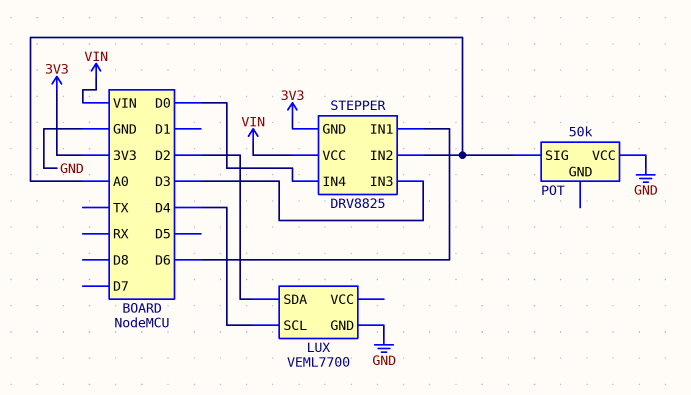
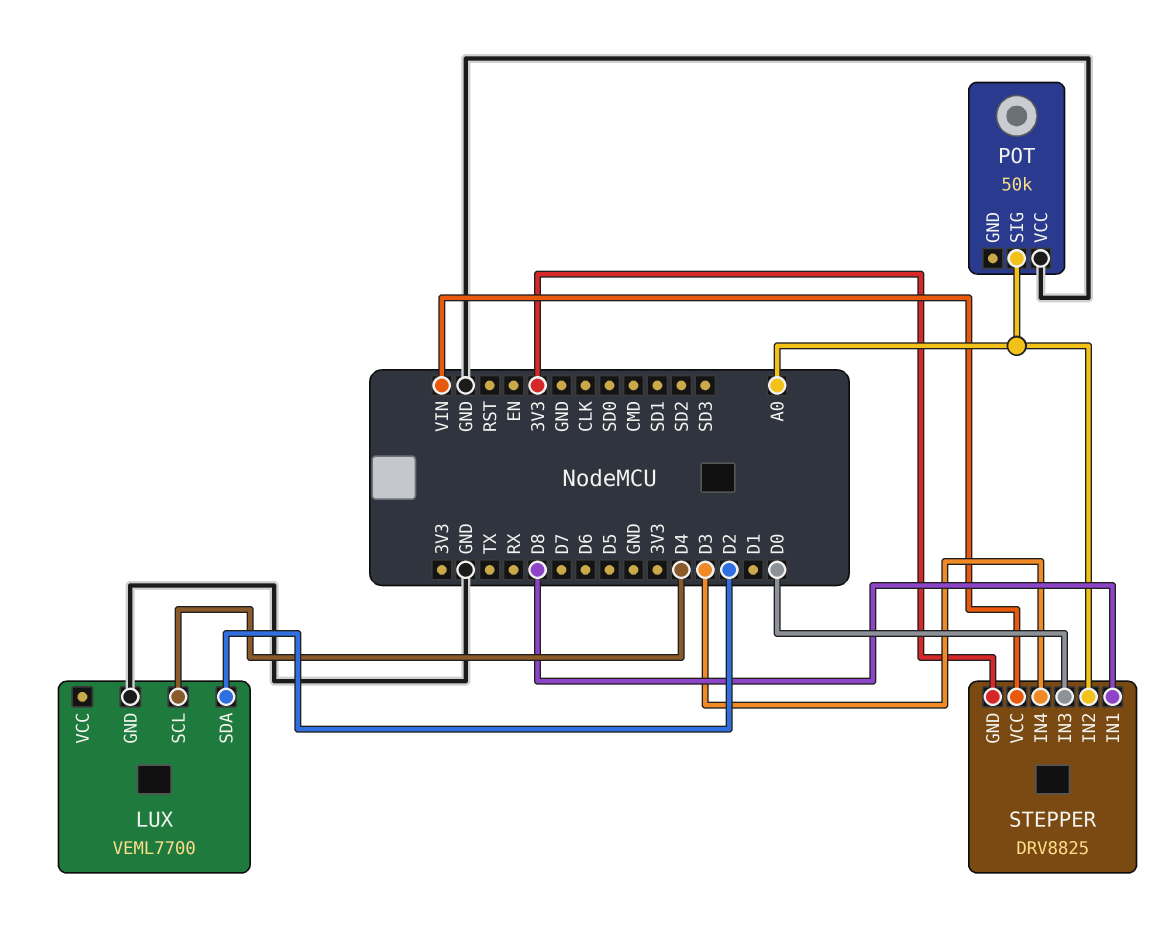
STEPPER pin IN1: D6 -> D8
STEPPER pin IN3: D3 -> D0
STEPPER pin IN4: D0 -> D3

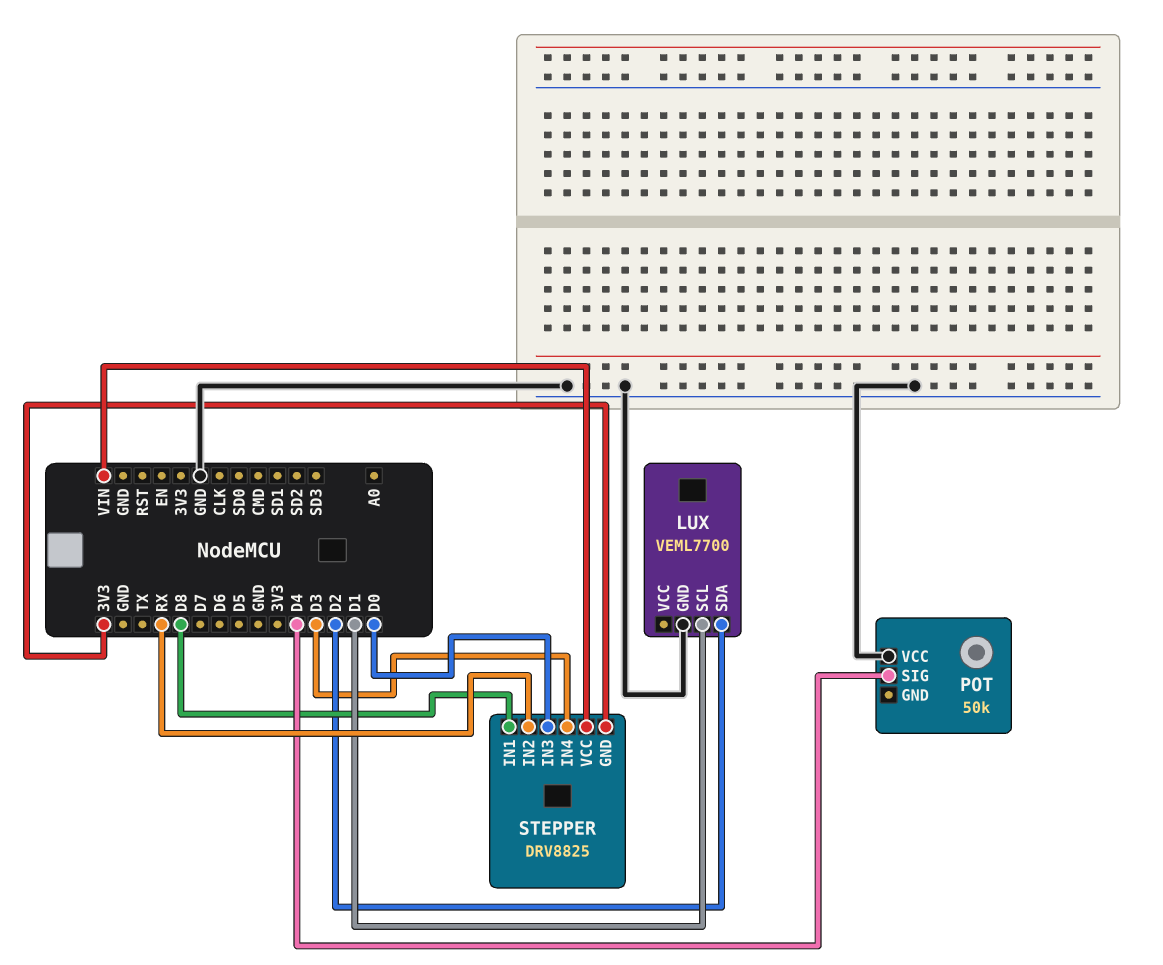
LUX pin SCL: D4 -> D1
POT pin SIG: A0 -> D4
STEPPER pin IN2: A0 -> RX

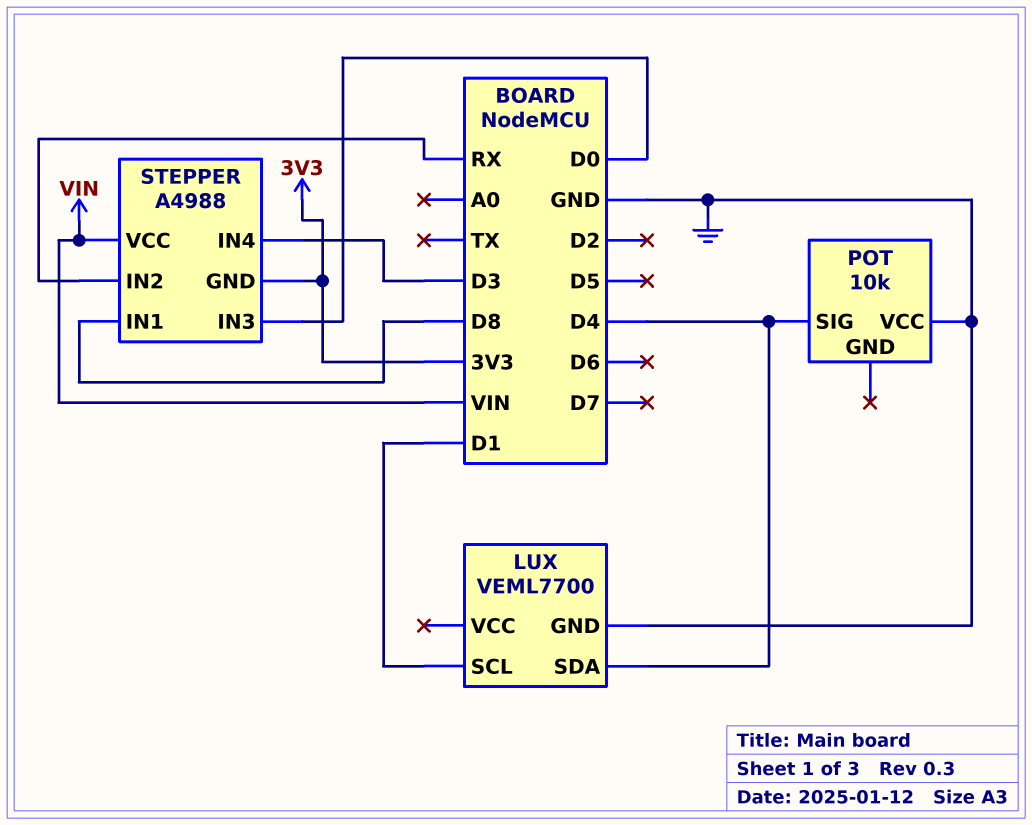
LUX pin SDA: D2 -> D4
POT: 50k -> 10k
STEPPER: DRV8825 -> A4988

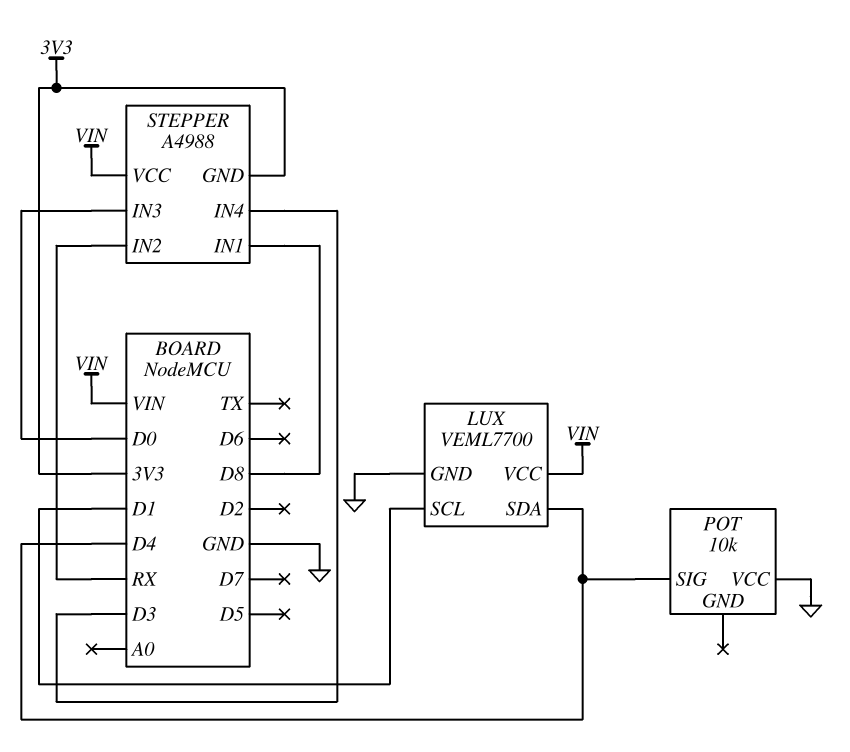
LUX pin VCC: none -> VIN

